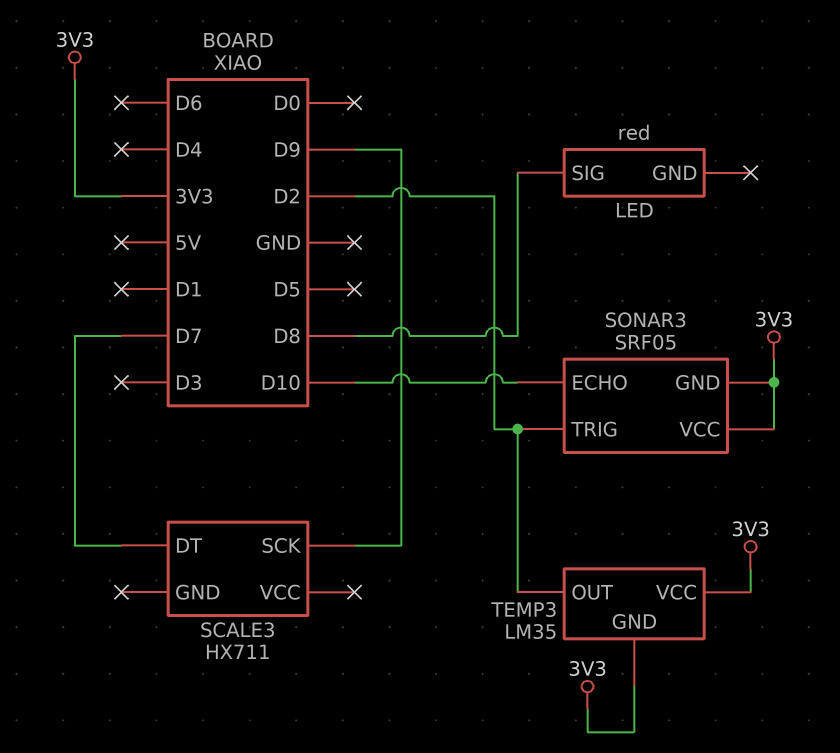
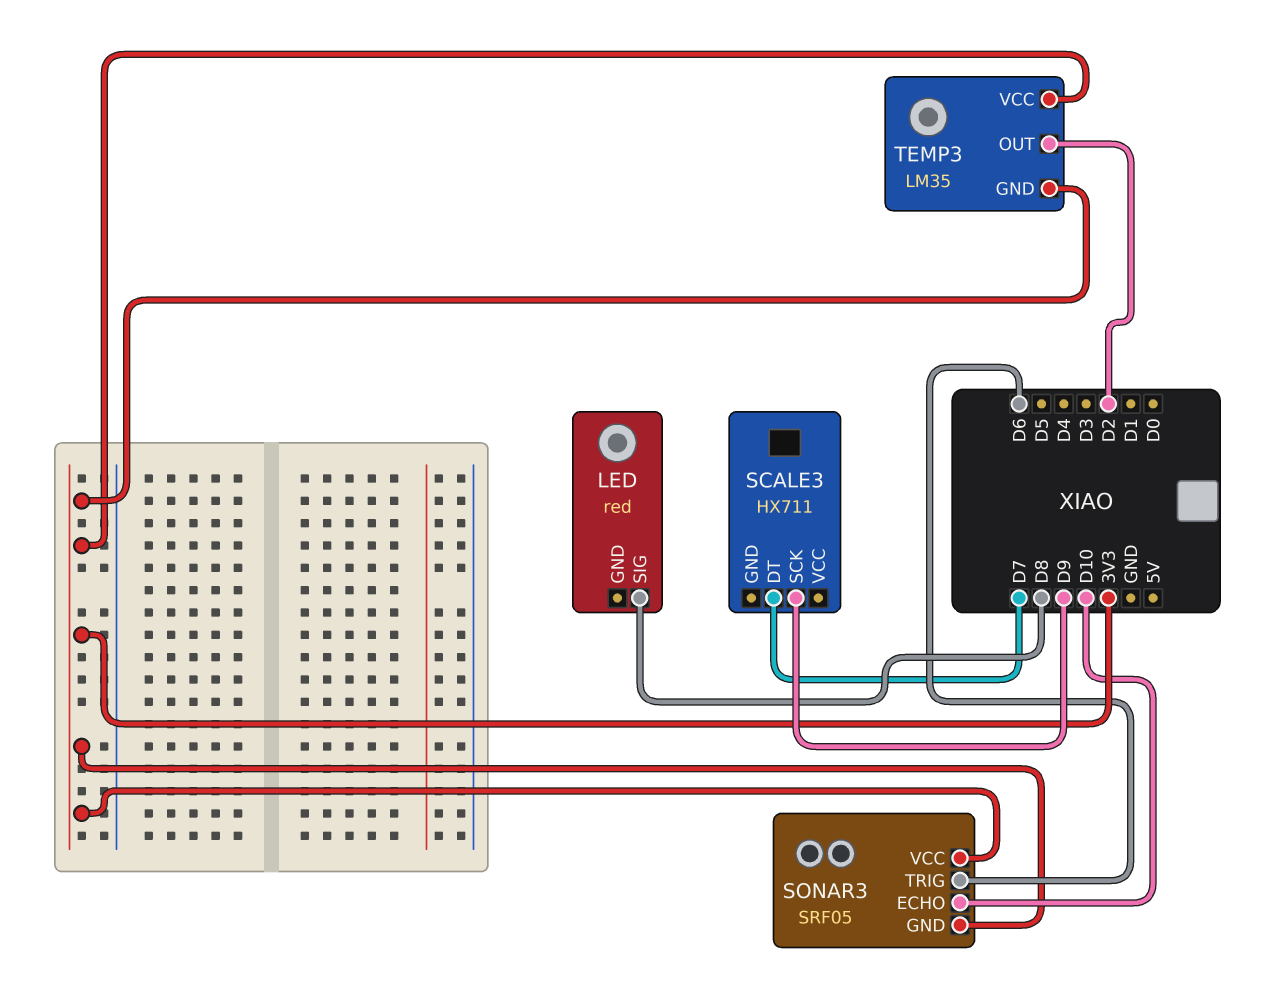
SONAR3 pin TRIG: D2 -> D6

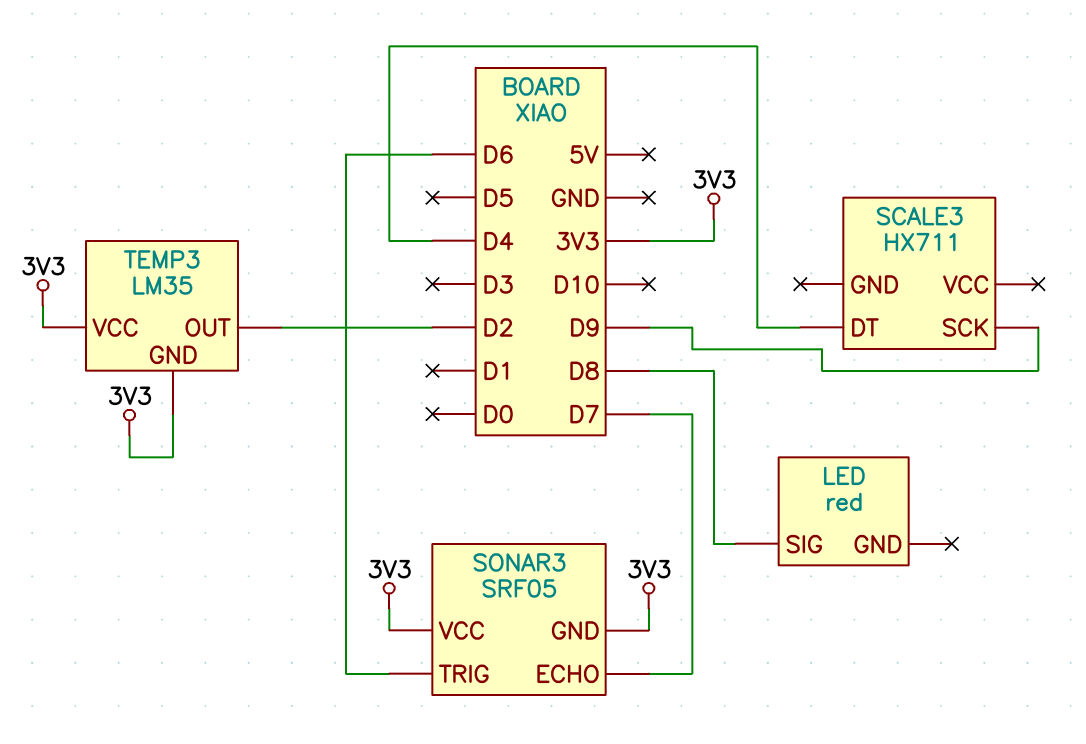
SCALE3 pin DT: D7 -> D4
SONAR3 pin ECHO: D10 -> D7

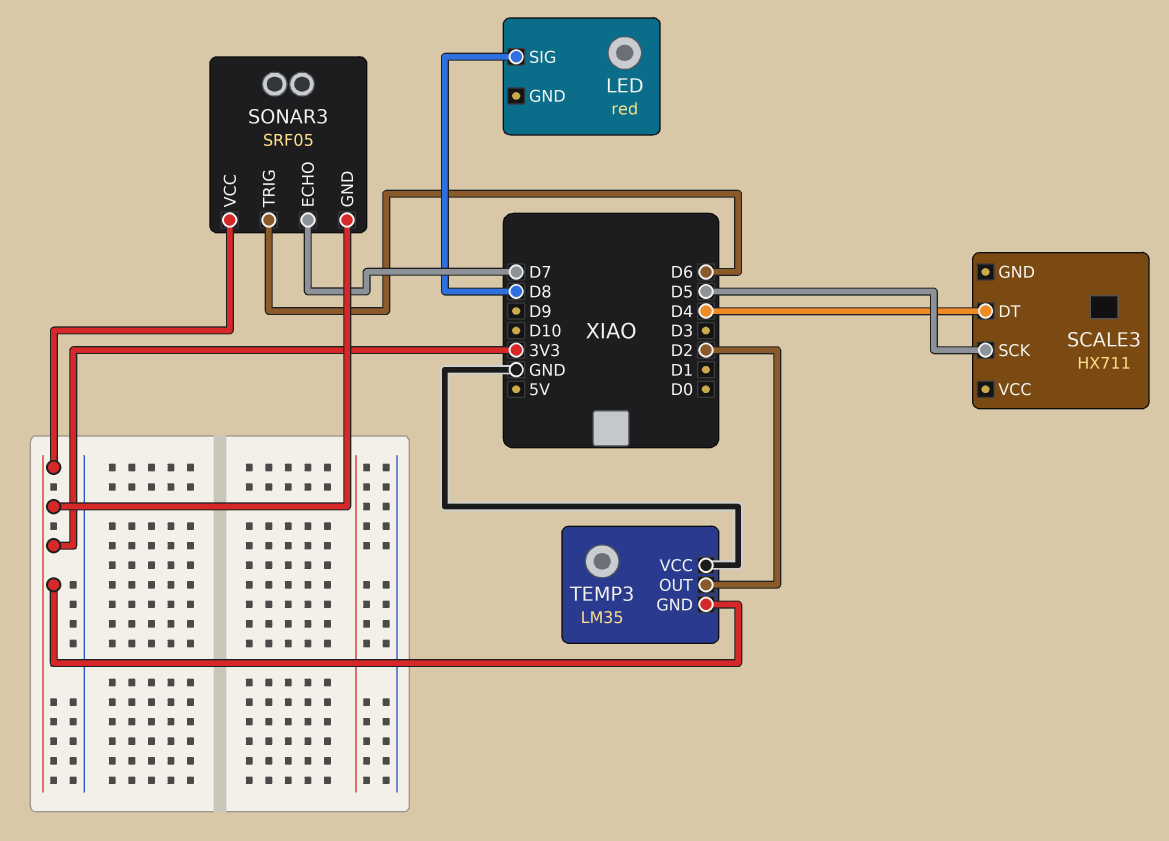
SCALE3 pin SCK: D9 -> D5
TEMP3 pin VCC: 3V3 -> GND

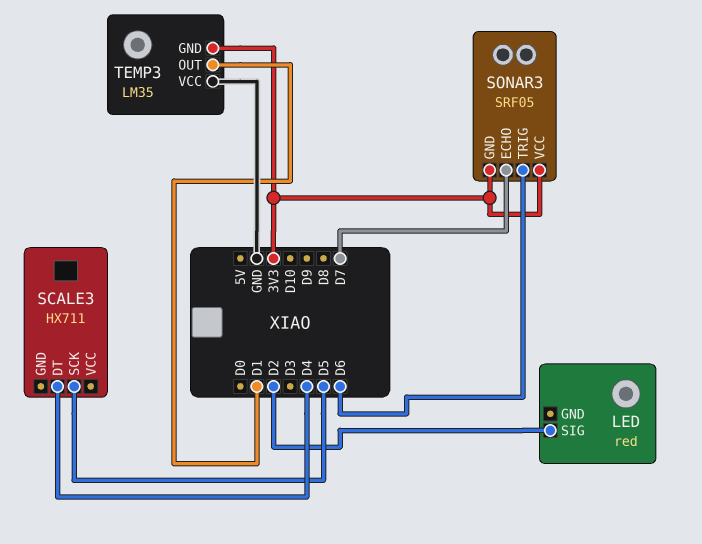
LED pin SIG: D8 -> D2
TEMP3 pin OUT: D2 -> D1

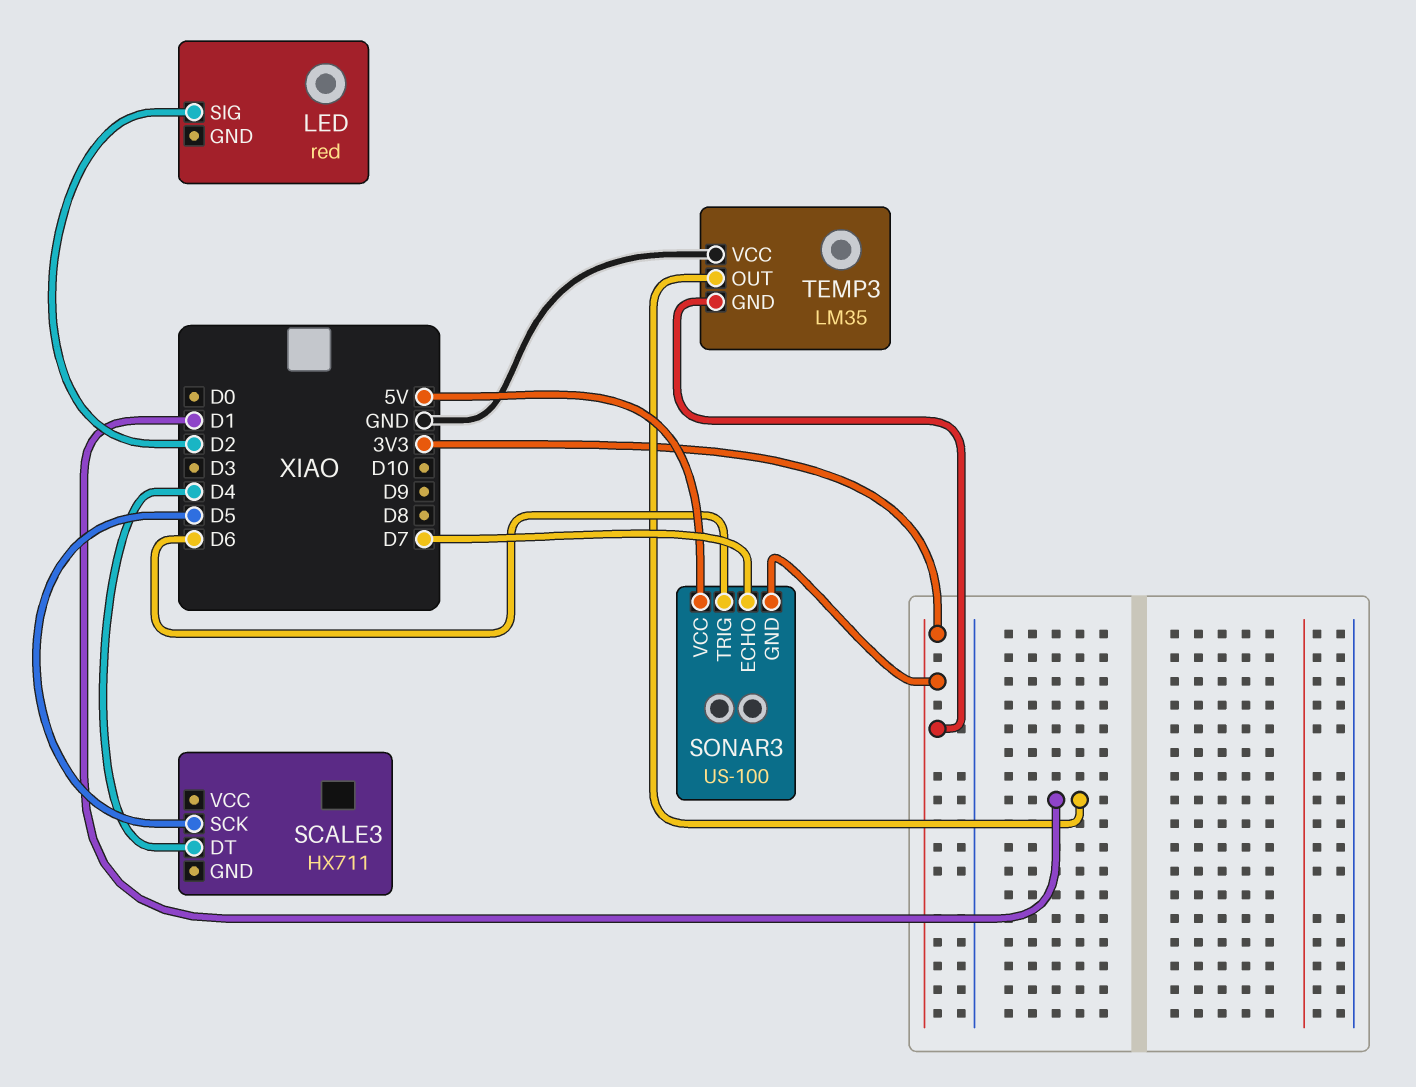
SONAR3: SRF05 -> US-100
SONAR3 pin VCC: 3V3 -> 5V

